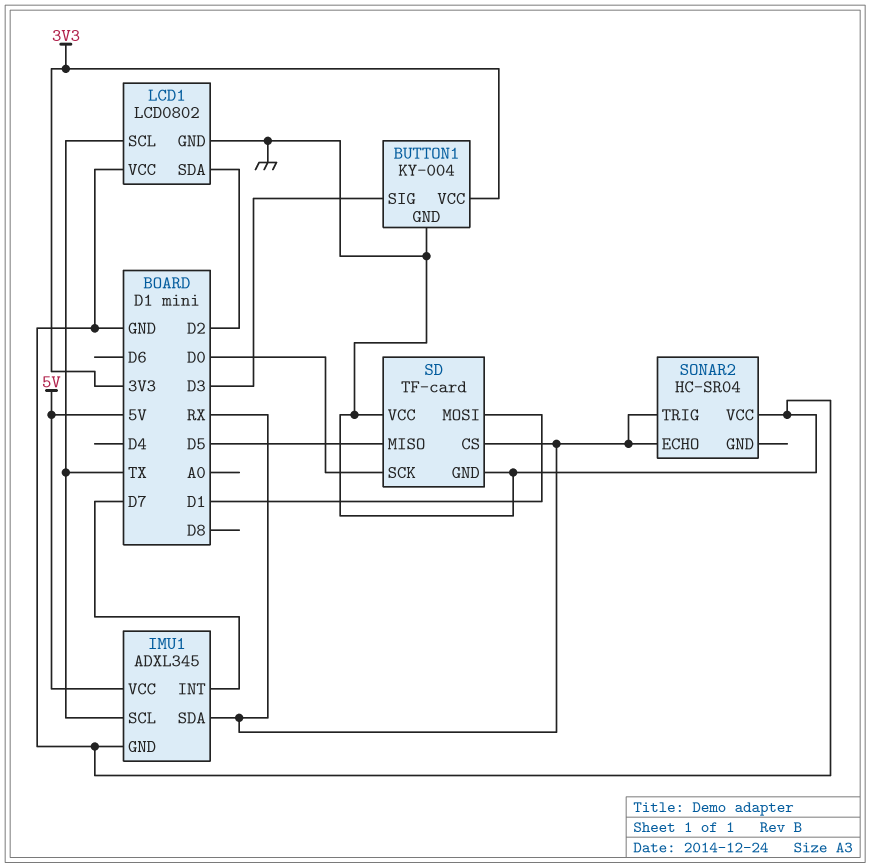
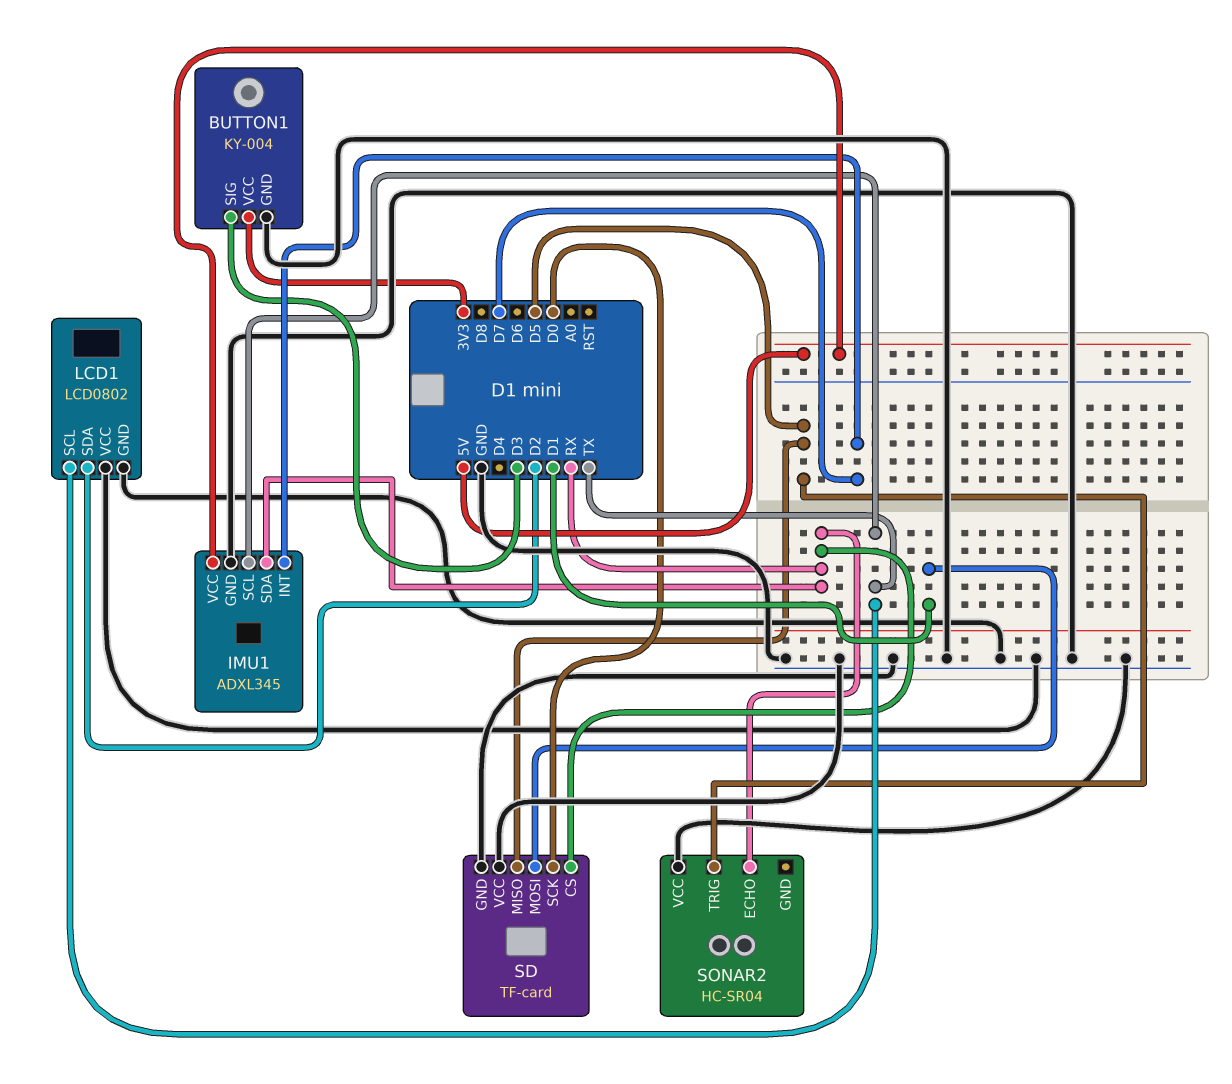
SONAR2 pin TRIG: RX -> D5

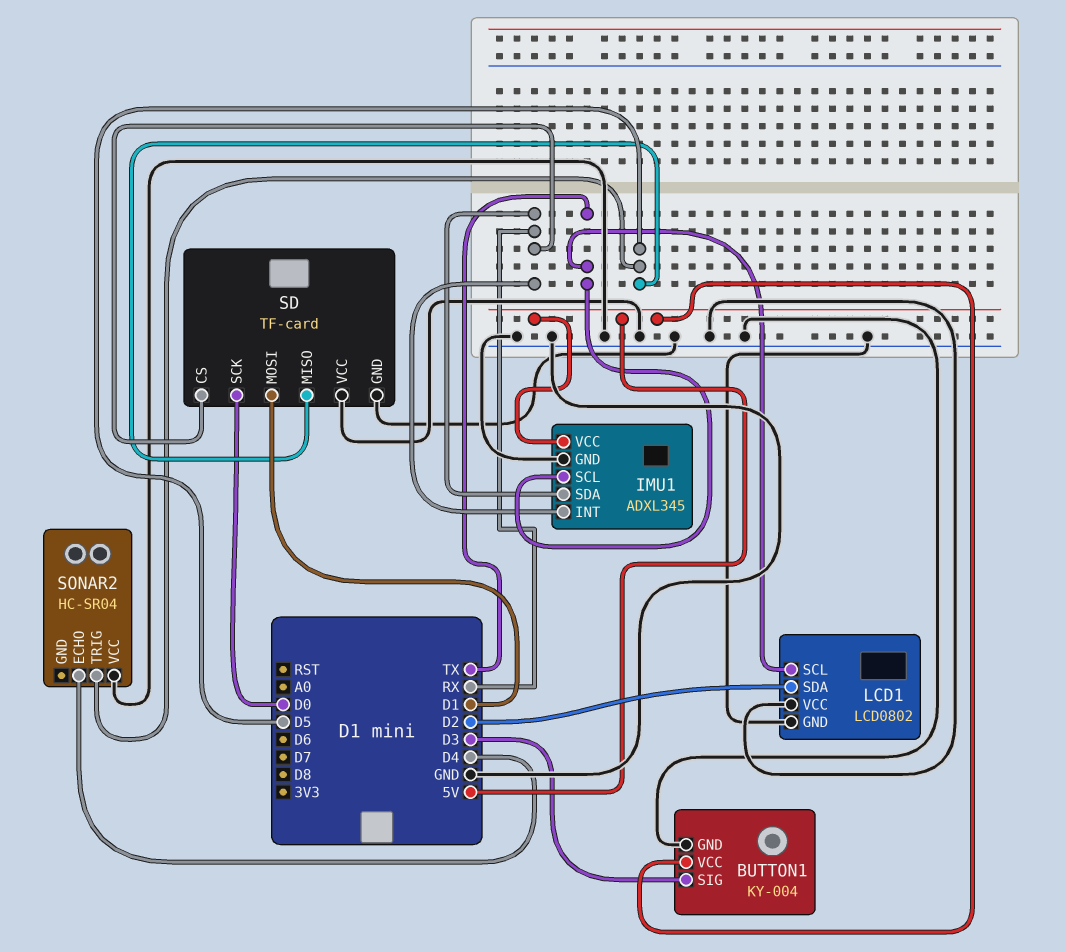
BUTTON1 pin VCC: 3V3 -> 5V
IMU1 pin INT: D7 -> RX
SONAR2 pin ECHO: RX -> D4

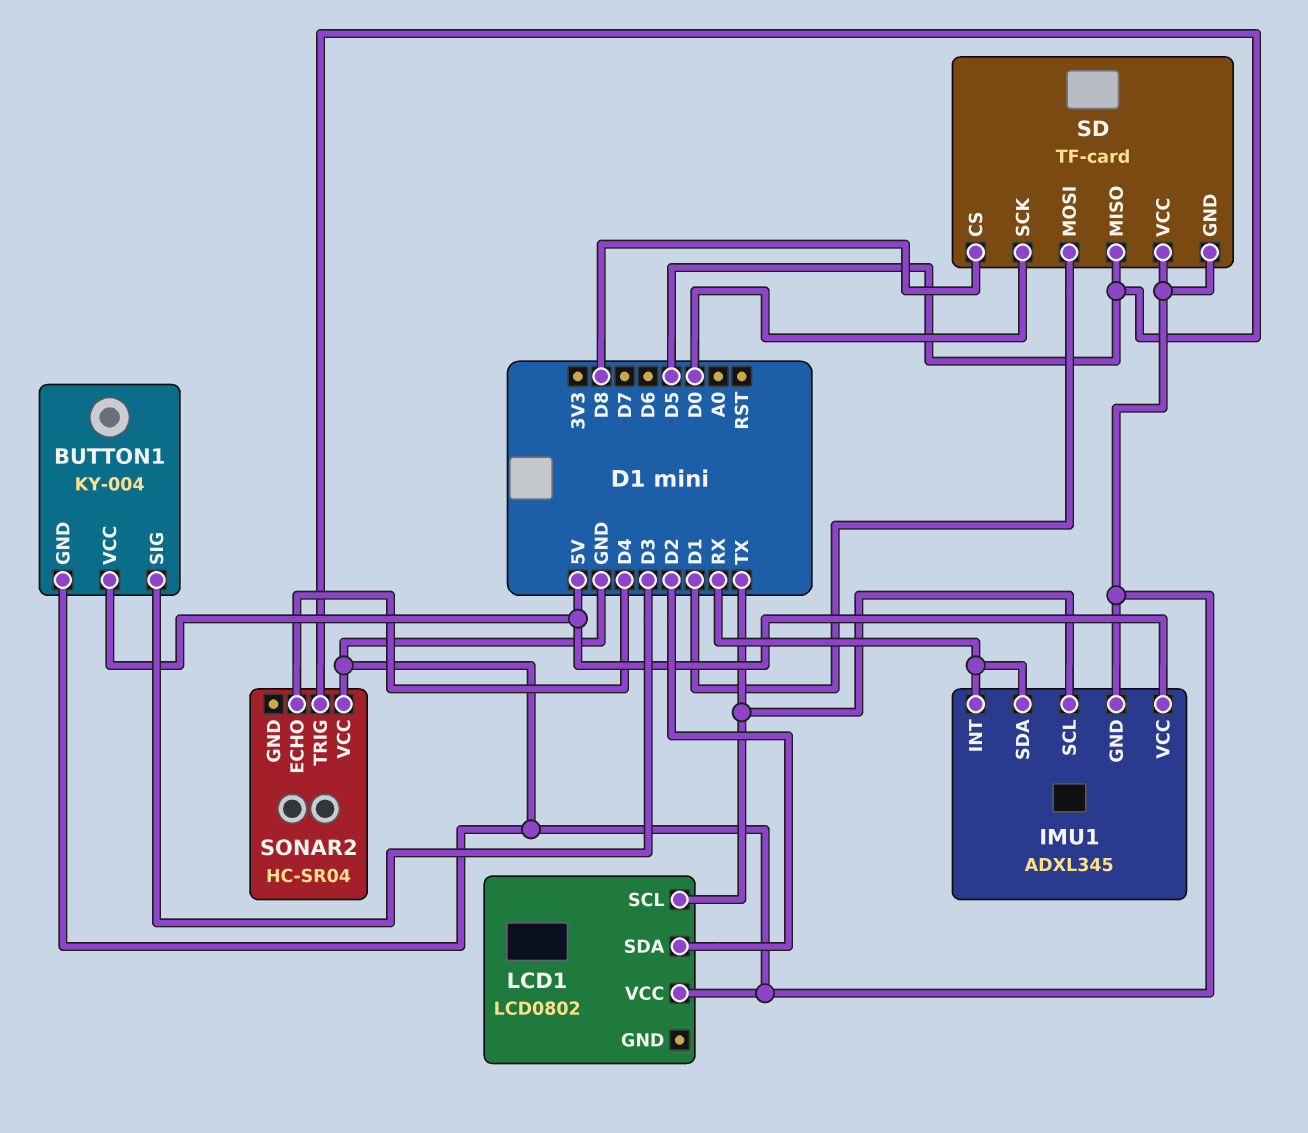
LCD1 pin GND: GND -> none
SD pin CS: RX -> D8

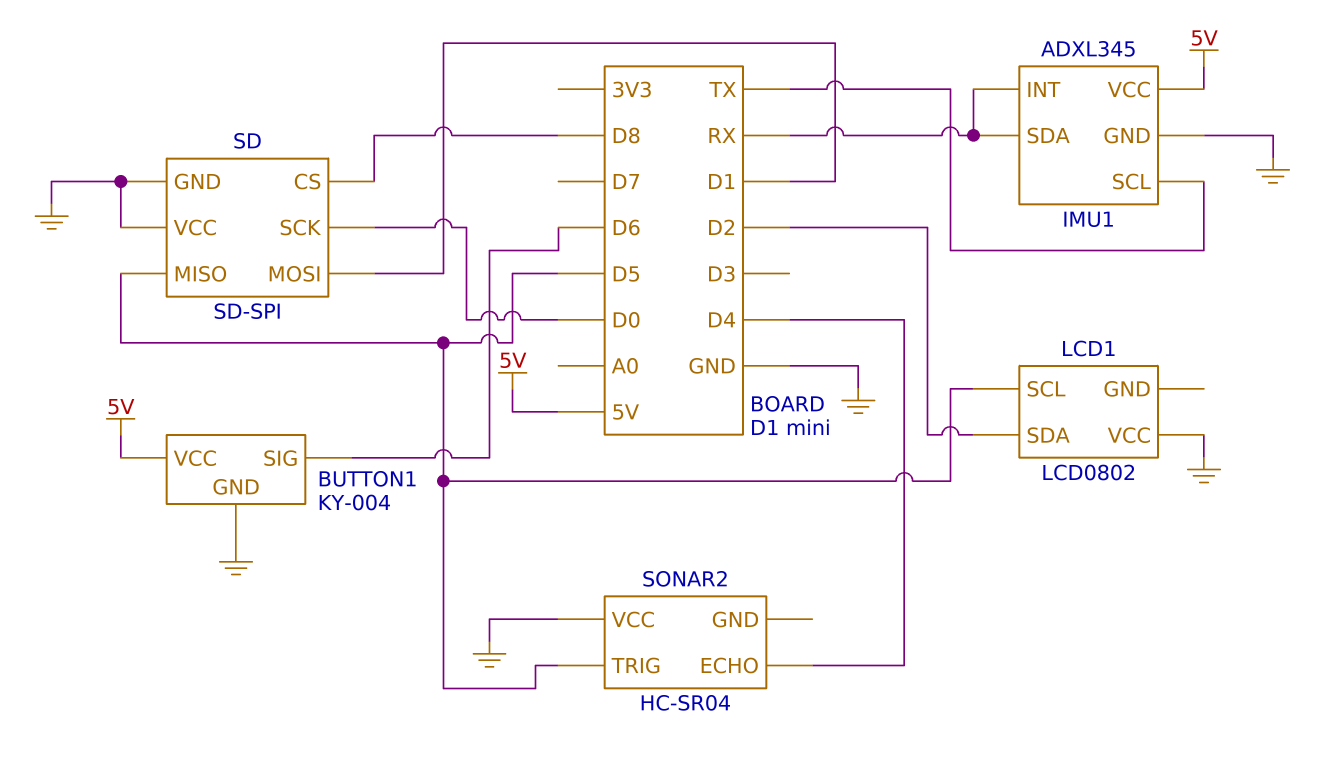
BUTTON1 pin SIG: D3 -> D6
LCD1 pin SCL: TX -> D5
SD: TF-card -> SD-SPI

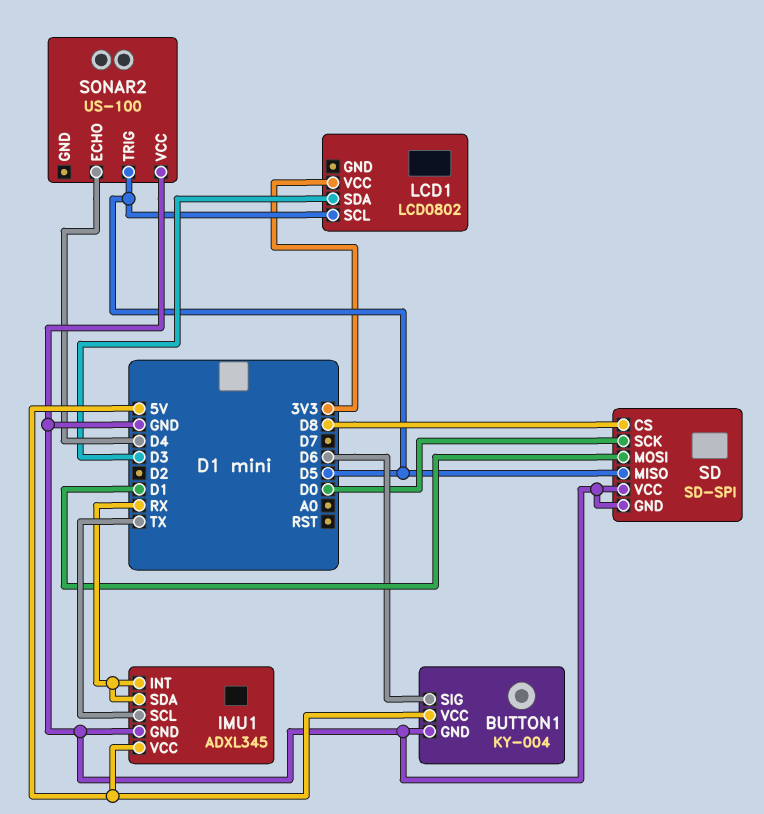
LCD1 pin SDA: D2 -> D3
LCD1 pin VCC: GND -> 3V3
SONAR2: HC-SR04 -> US-100

